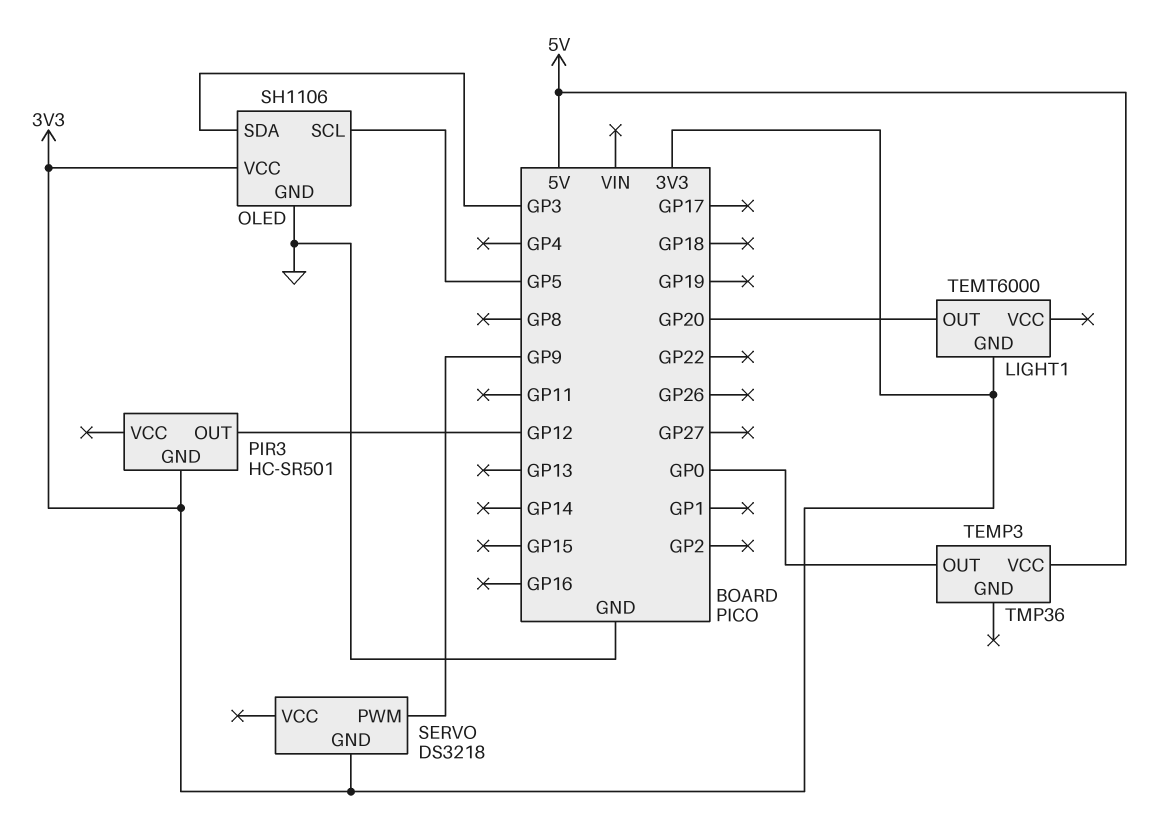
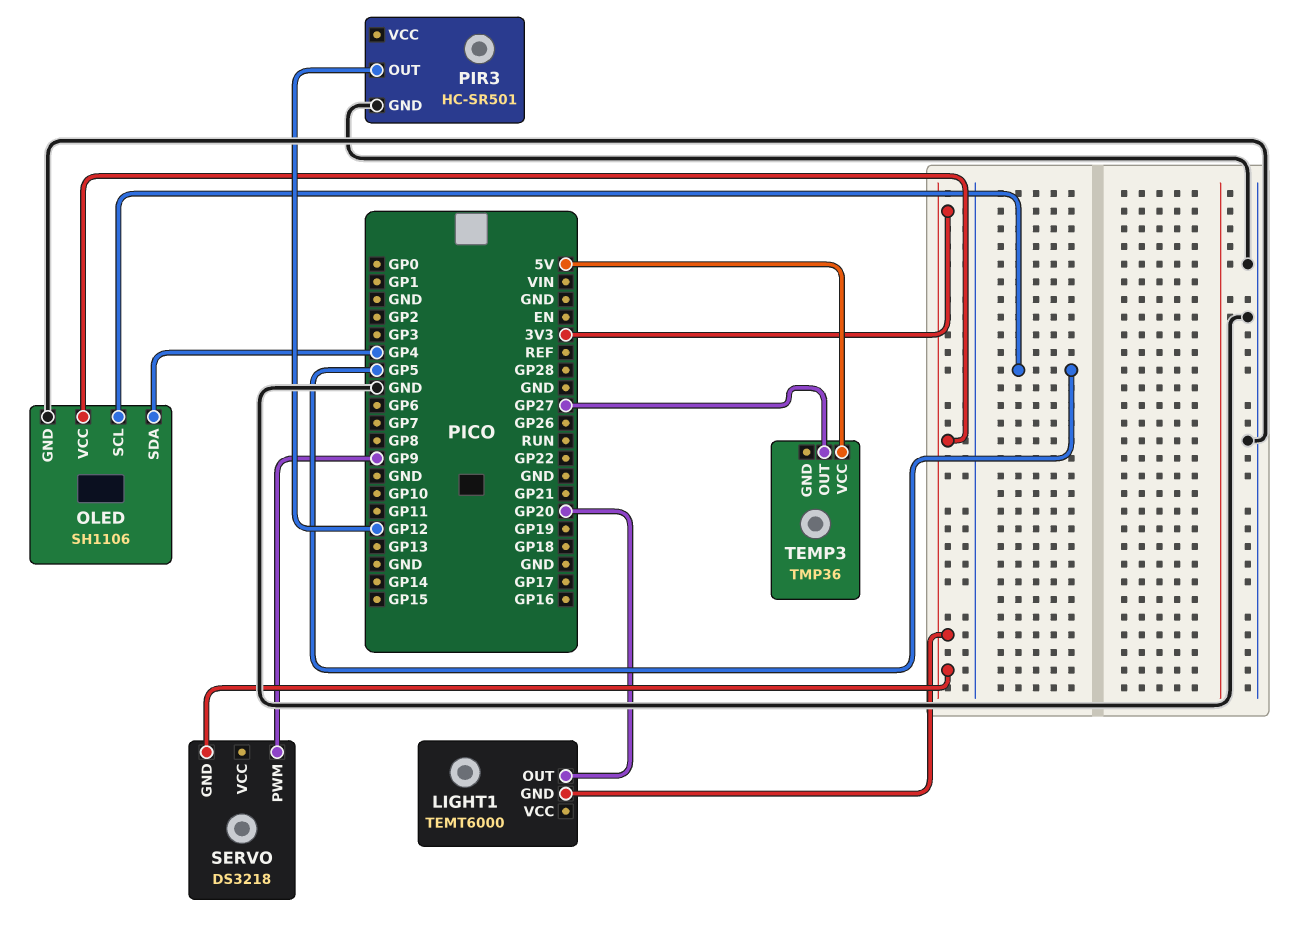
OLED pin SDA: GP3 -> GP4
PIR3 pin GND: 3V3 -> GND
TEMP3 pin OUT: GP0 -> GP27

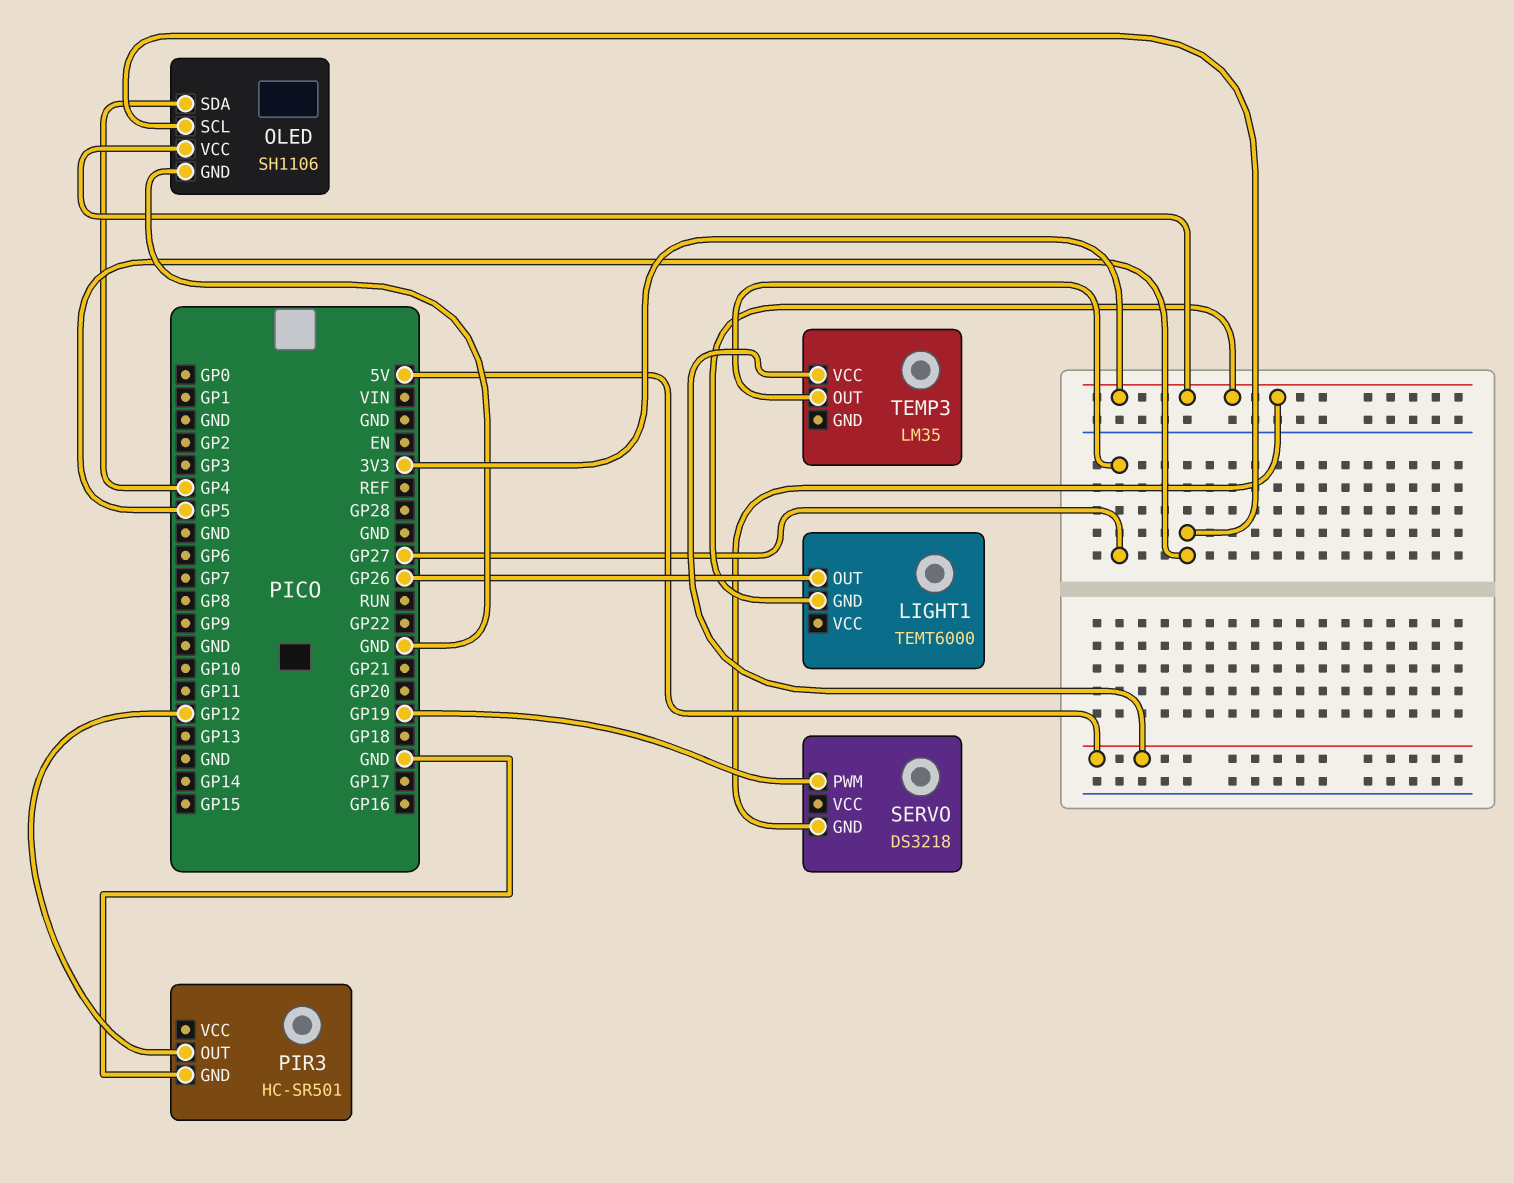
LIGHT1 pin OUT: GP20 -> GP26
SERVO pin PWM: GP9 -> GP19
TEMP3: TMP36 -> LM35

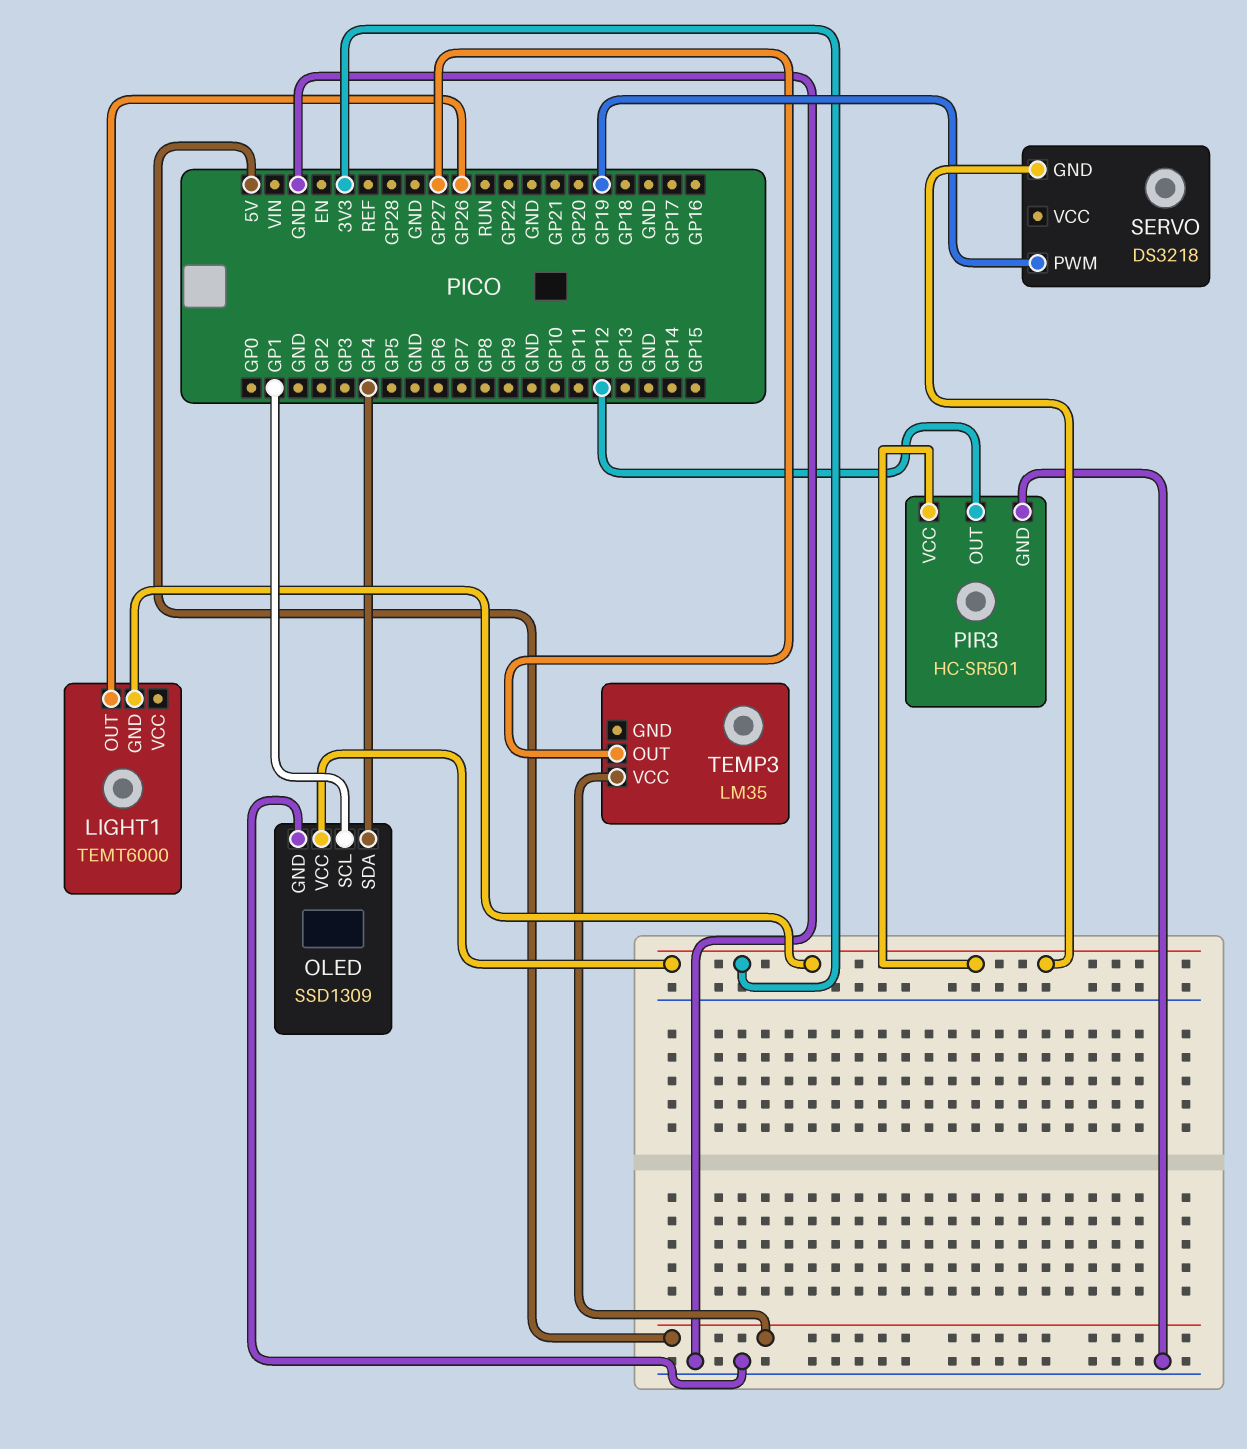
OLED: SH1106 -> SSD1309
OLED pin SCL: GP5 -> GP1
PIR3 pin VCC: none -> 3V3

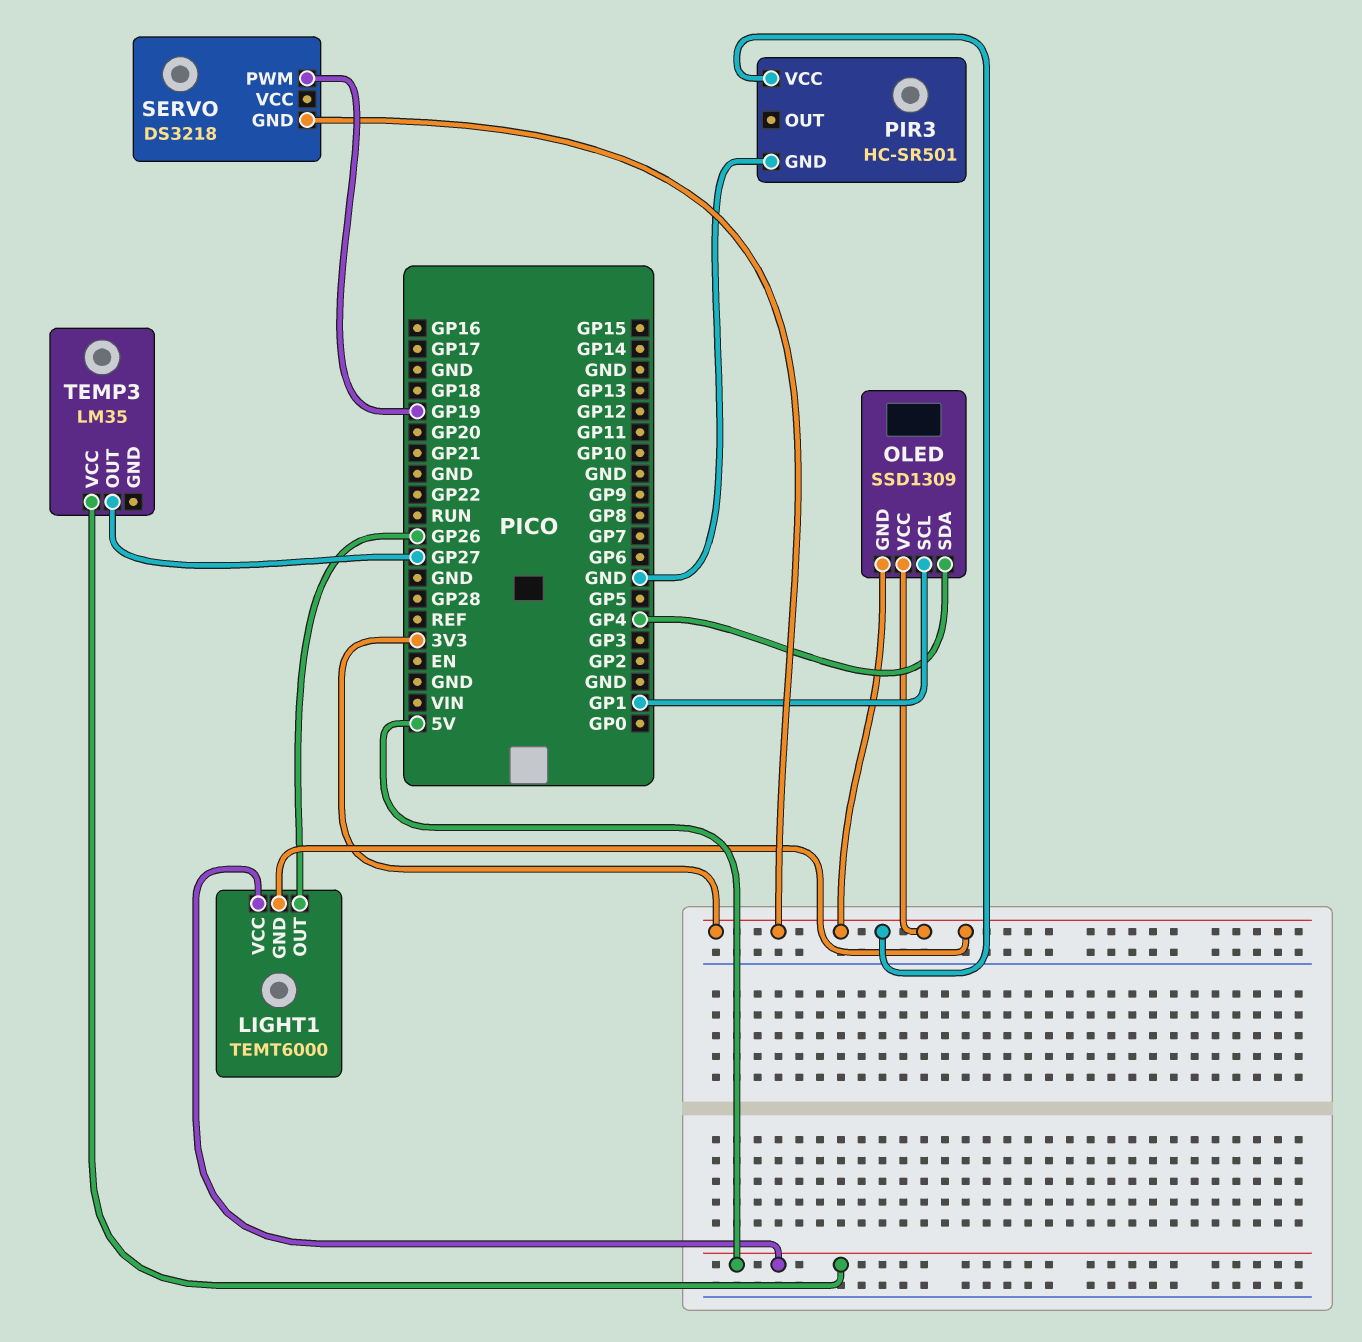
LIGHT1 pin VCC: none -> 5V
OLED pin GND: GND -> 3V3
PIR3 pin OUT: GP12 -> none

